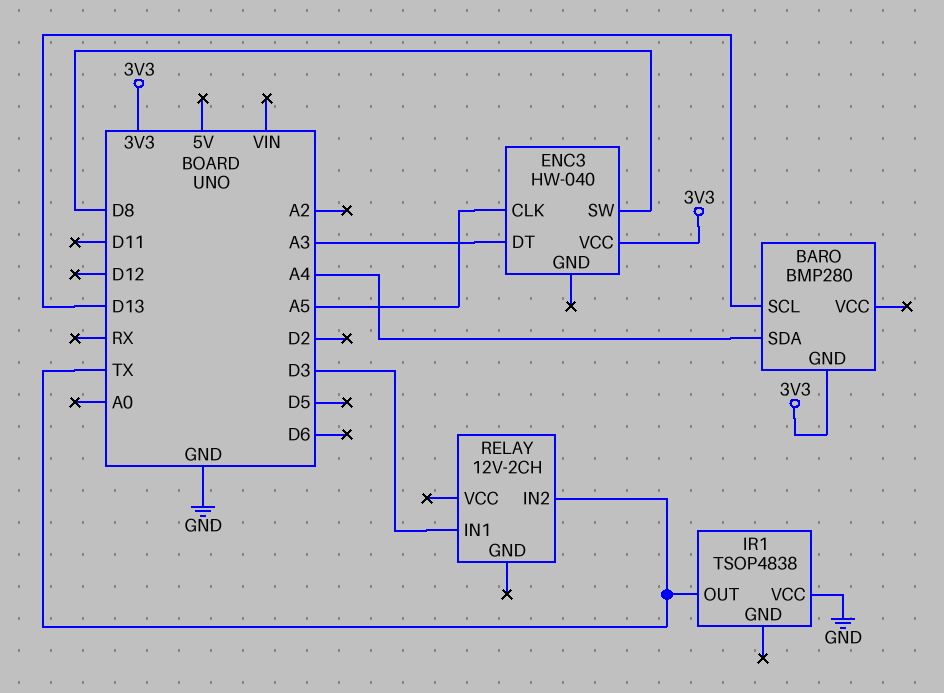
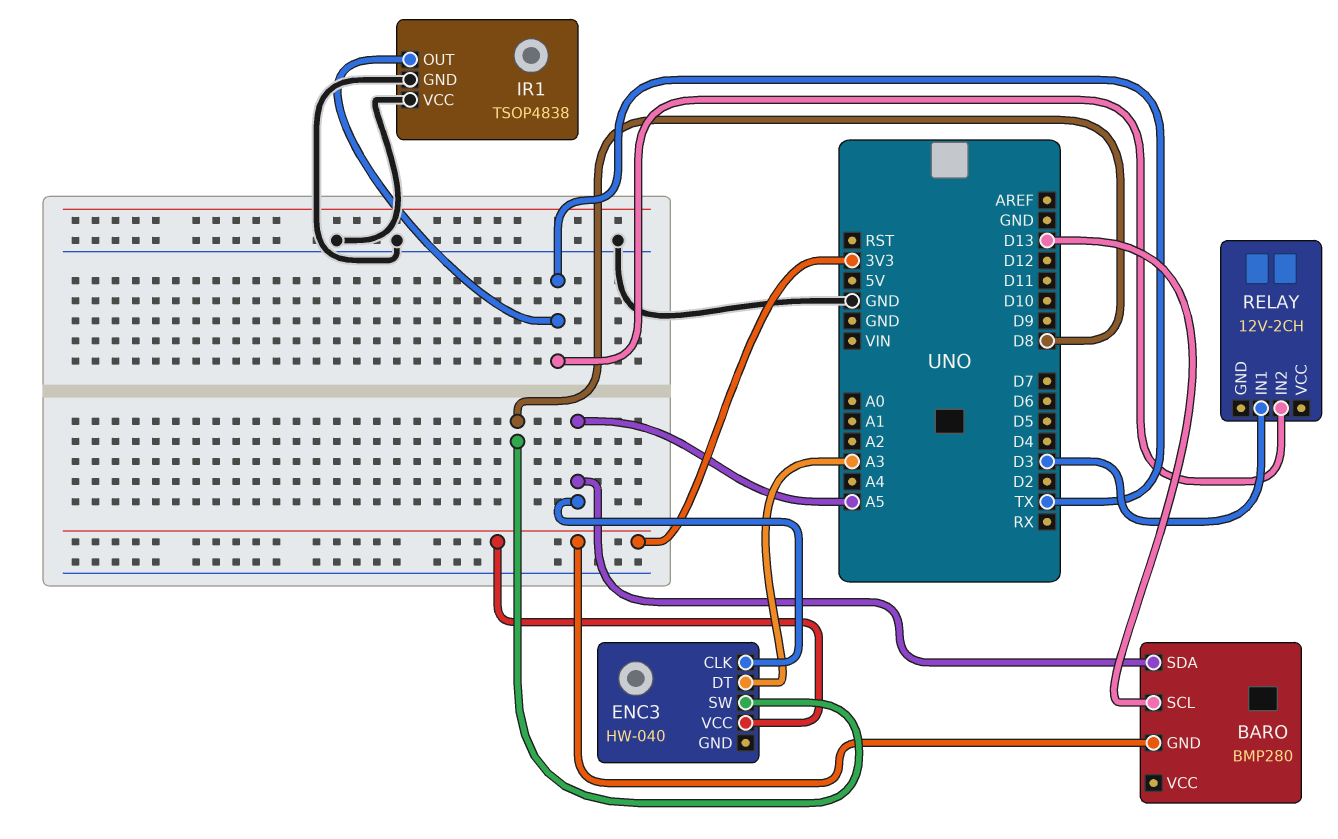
BARO pin SDA: A4 -> A5
IR1 pin GND: none -> GND

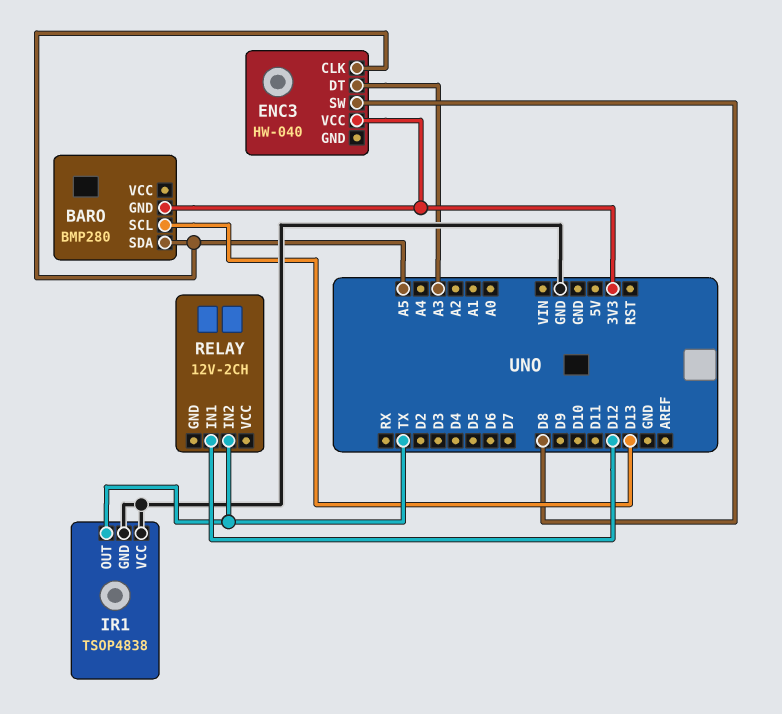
RELAY pin IN1: D3 -> D12

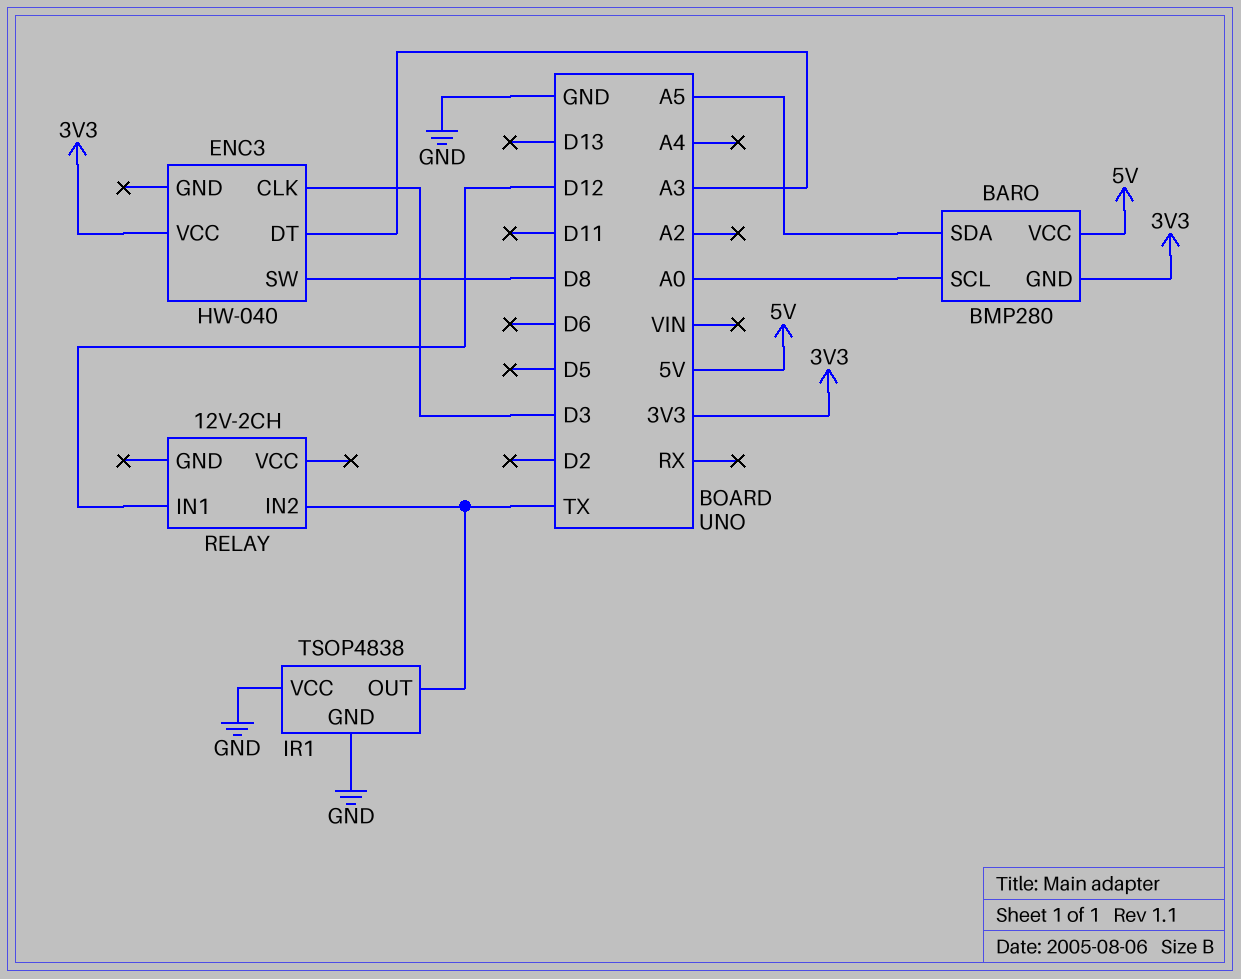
BARO pin SCL: D13 -> A0
BARO pin VCC: none -> 5V
ENC3 pin CLK: A5 -> D3

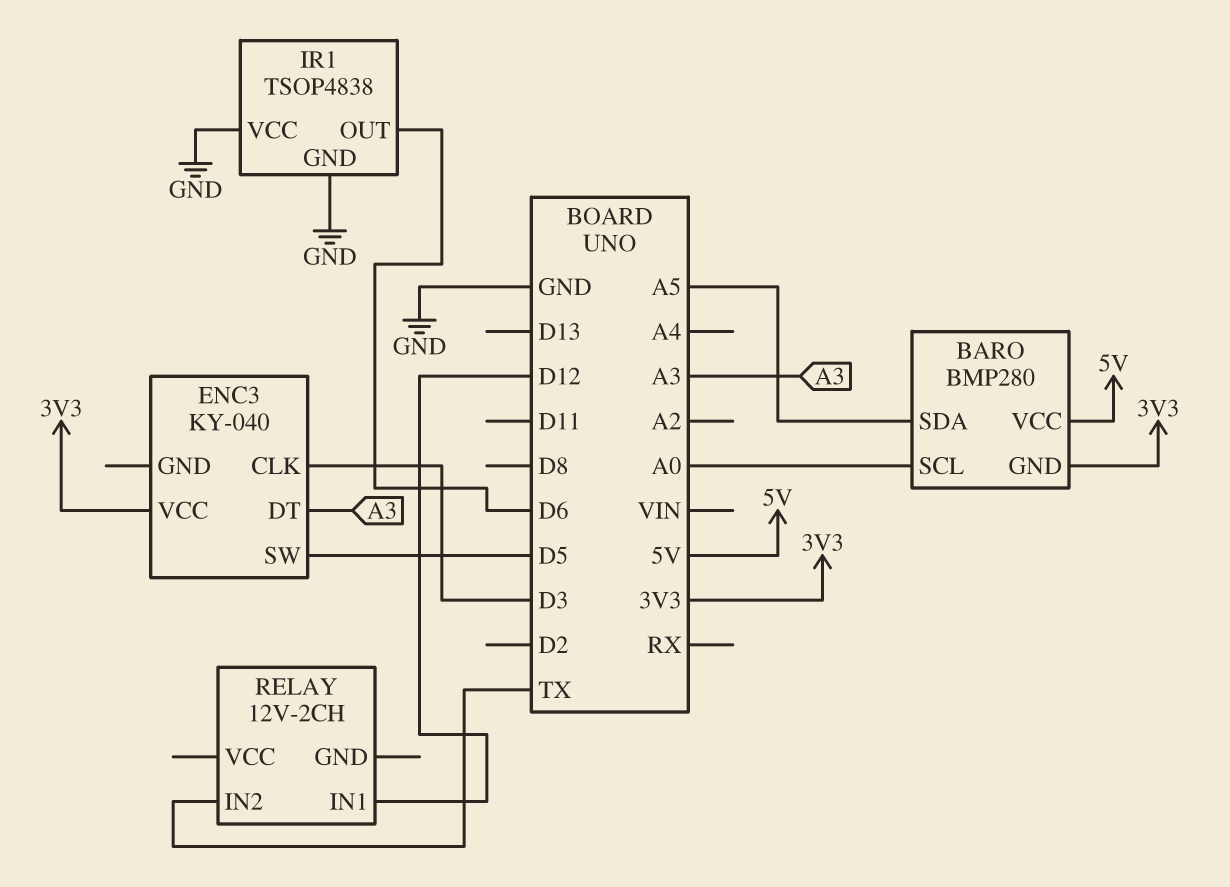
ENC3: HW-040 -> KY-040
ENC3 pin SW: D8 -> D5
IR1 pin OUT: TX -> D6

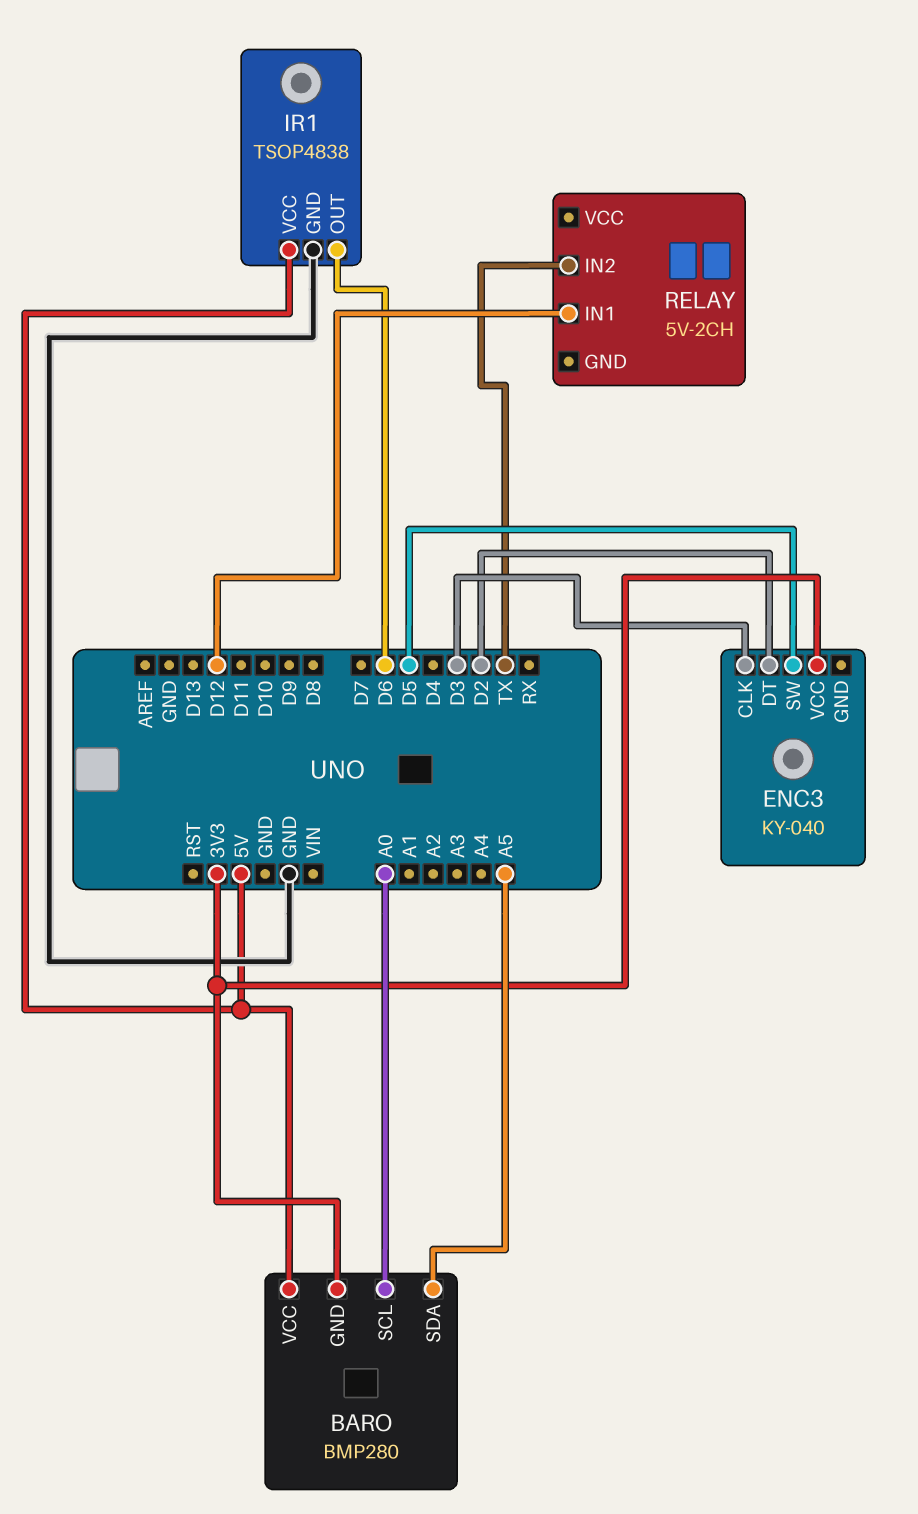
ENC3 pin DT: A3 -> D2
IR1 pin VCC: GND -> 5V
RELAY: 12V-2CH -> 5V-2CH

